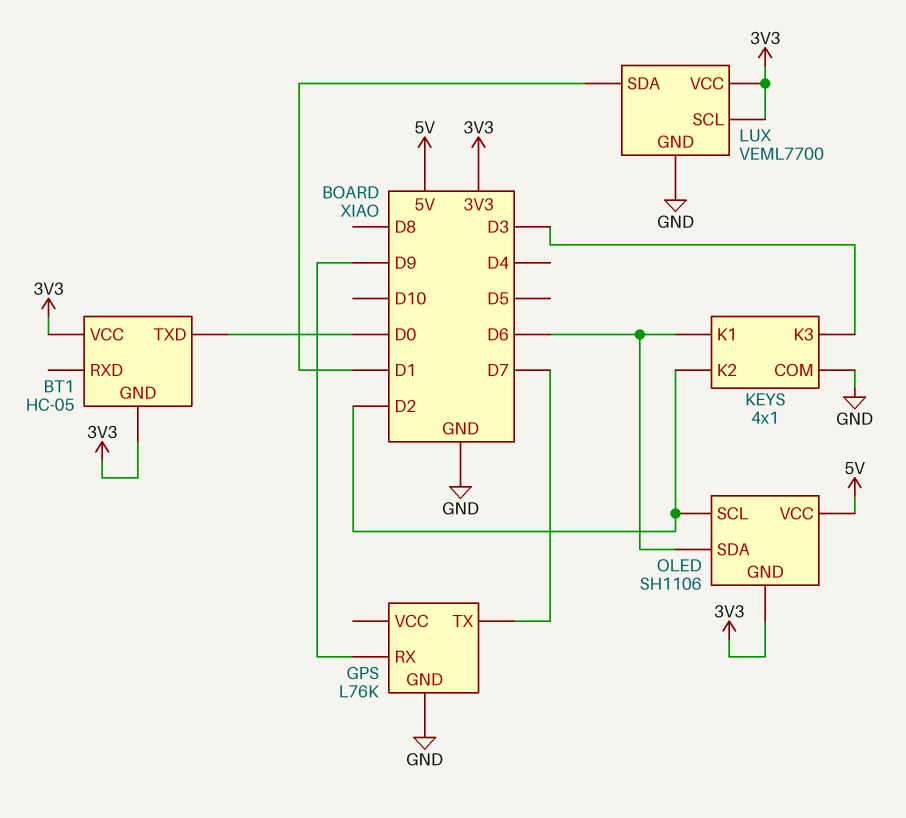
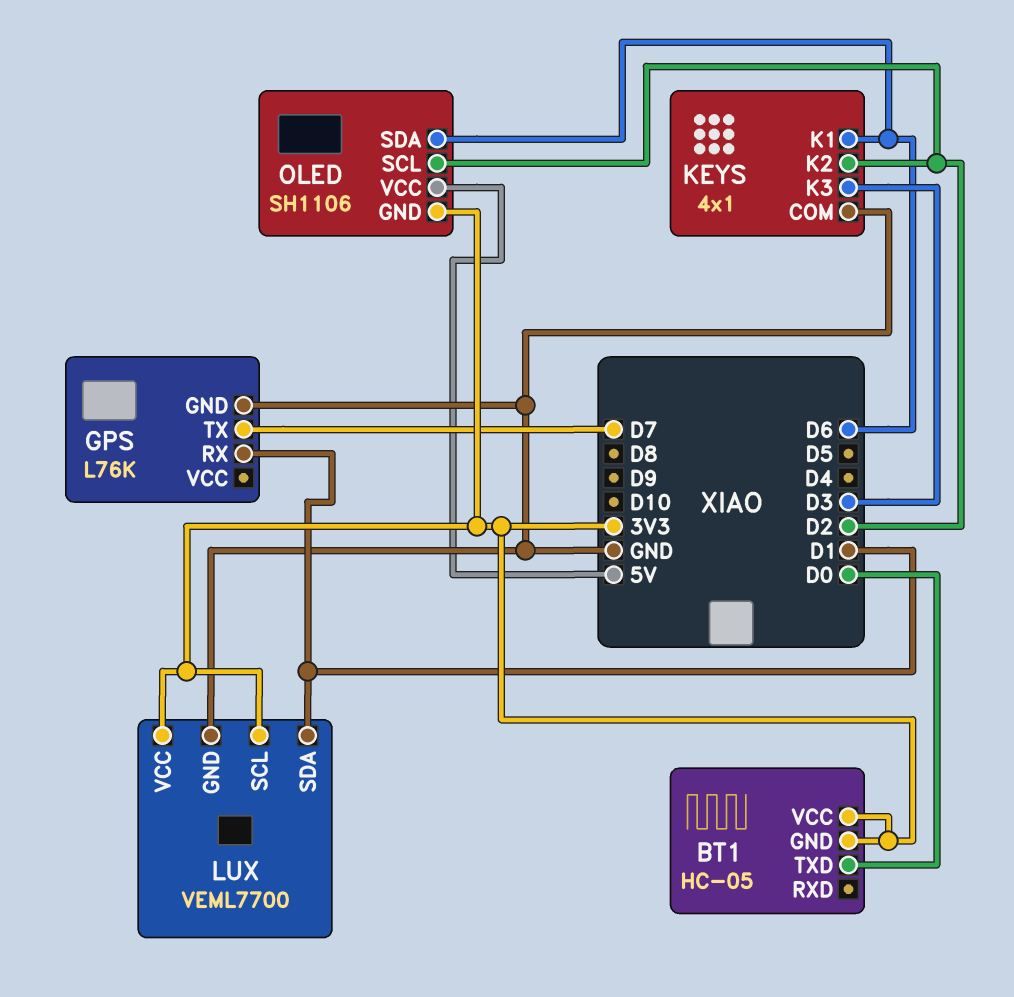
GPS pin RX: D9 -> D1

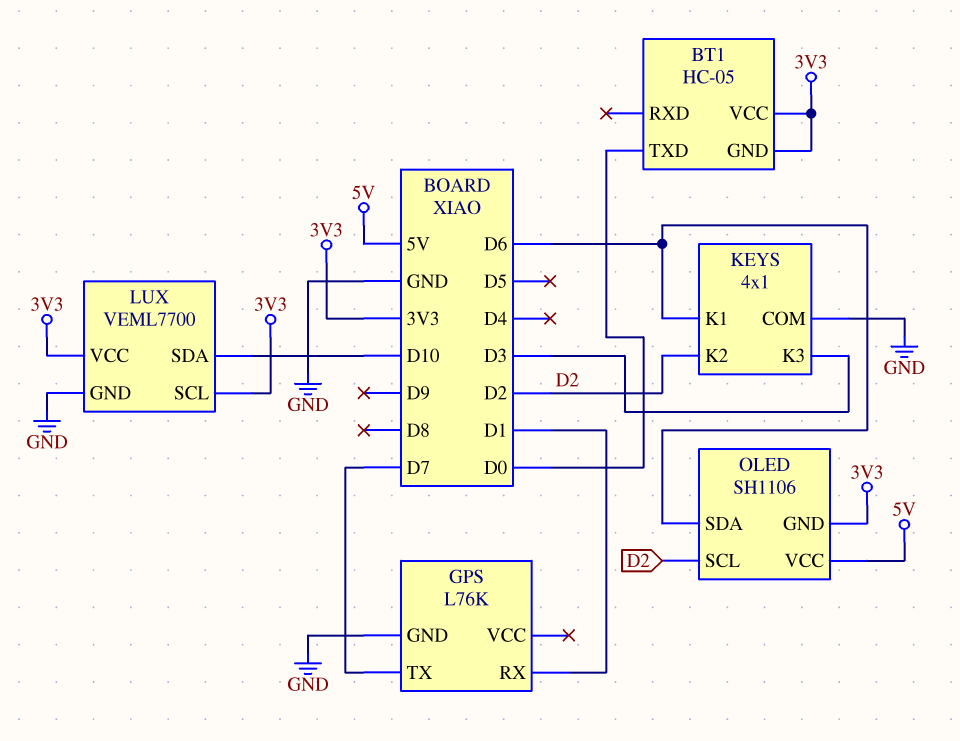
LUX pin SDA: D1 -> D10

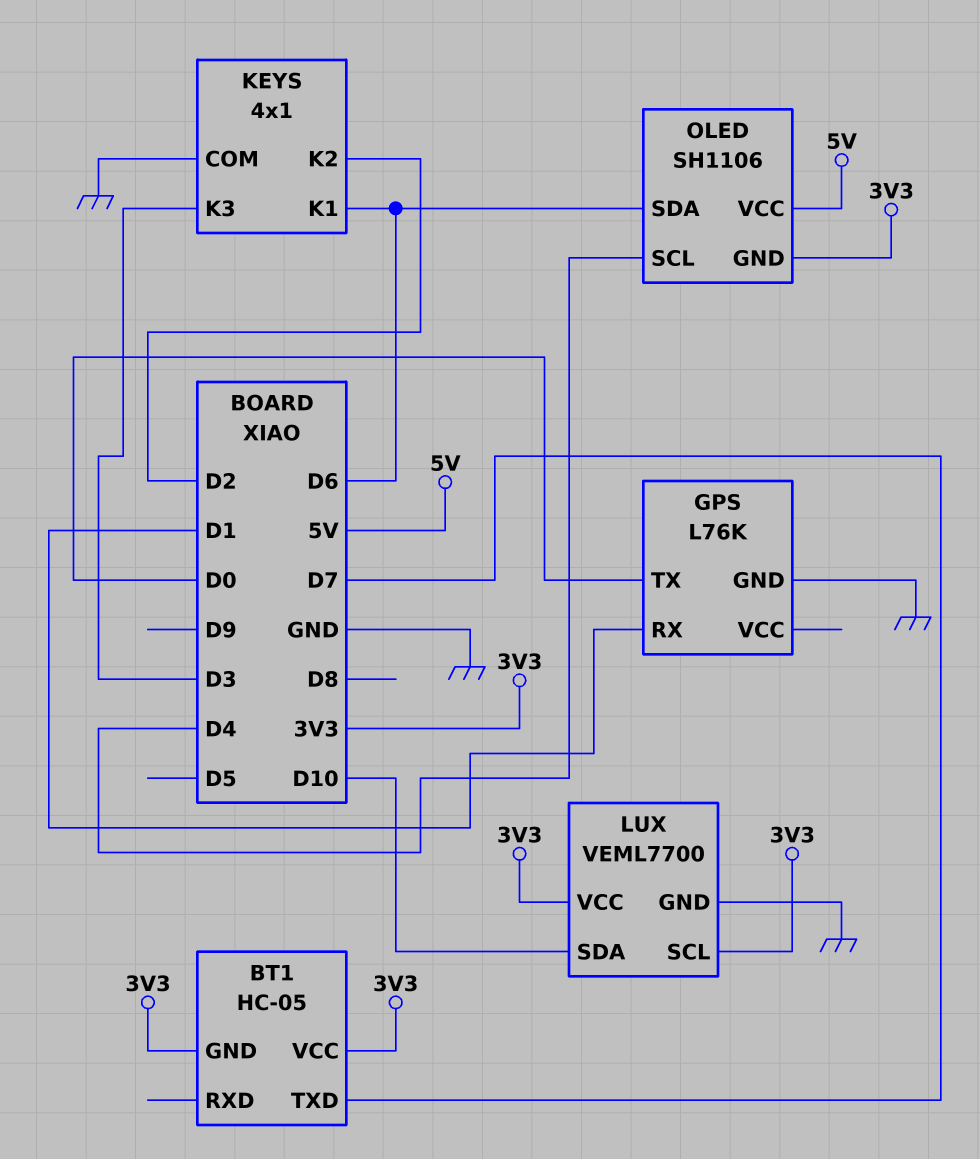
BT1 pin TXD: D0 -> D7
GPS pin TX: D7 -> D0
OLED pin SCL: D2 -> D4

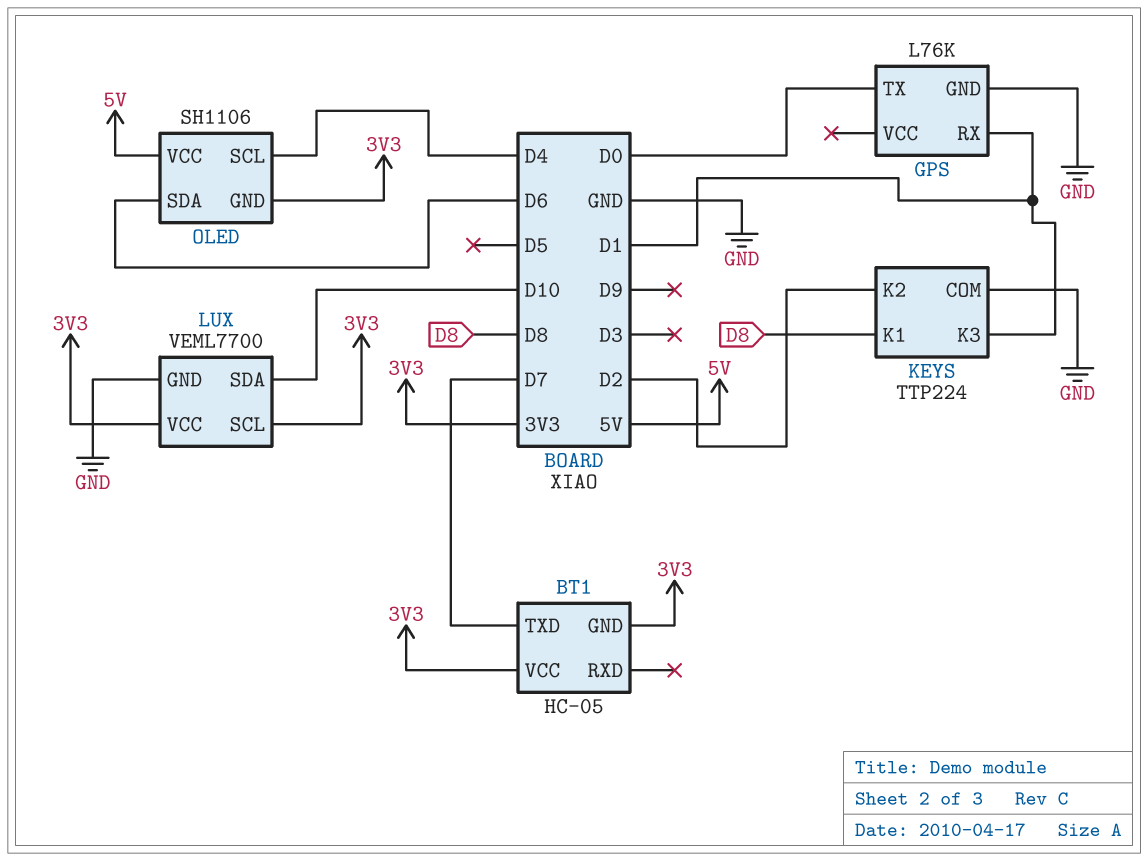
KEYS: 4x1 -> TTP224
KEYS pin K1: D6 -> D8
KEYS pin K3: D3 -> D1

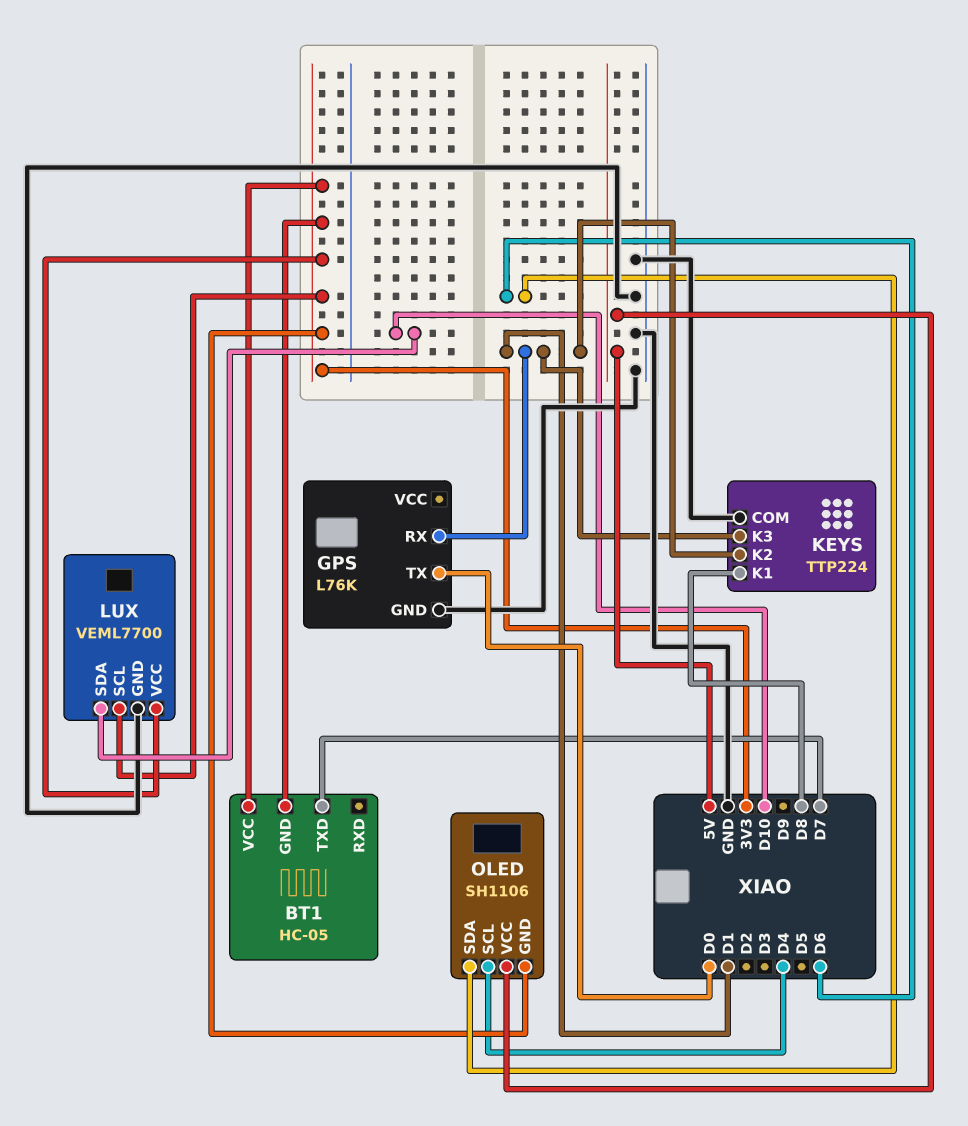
KEYS pin K2: D2 -> D1

